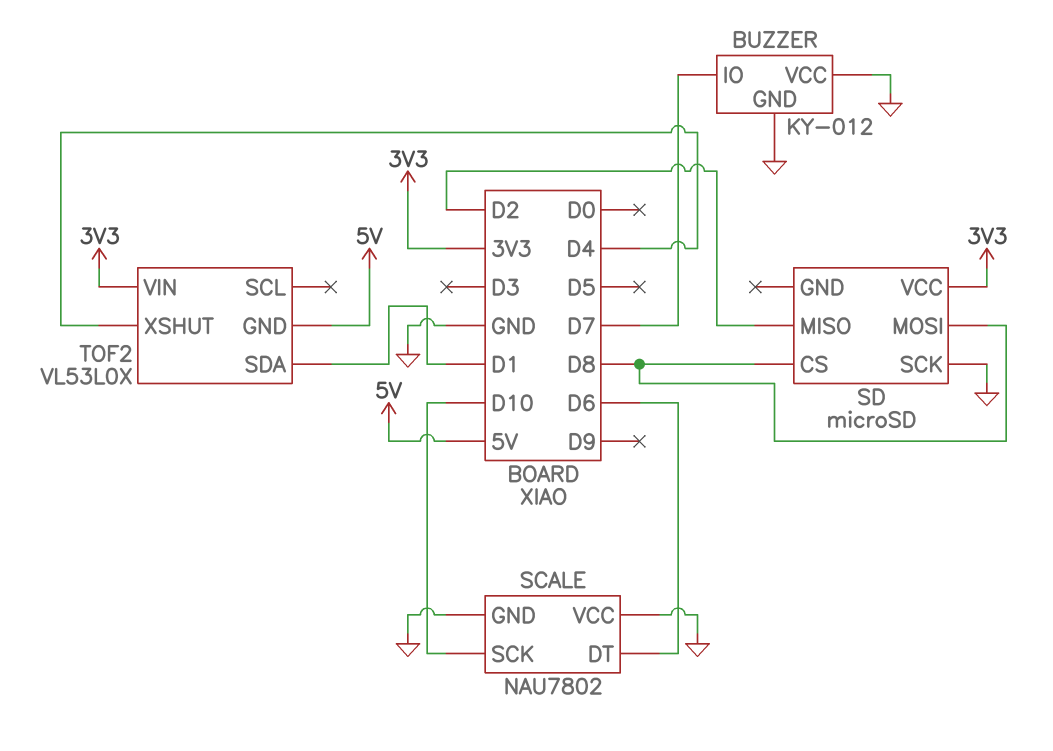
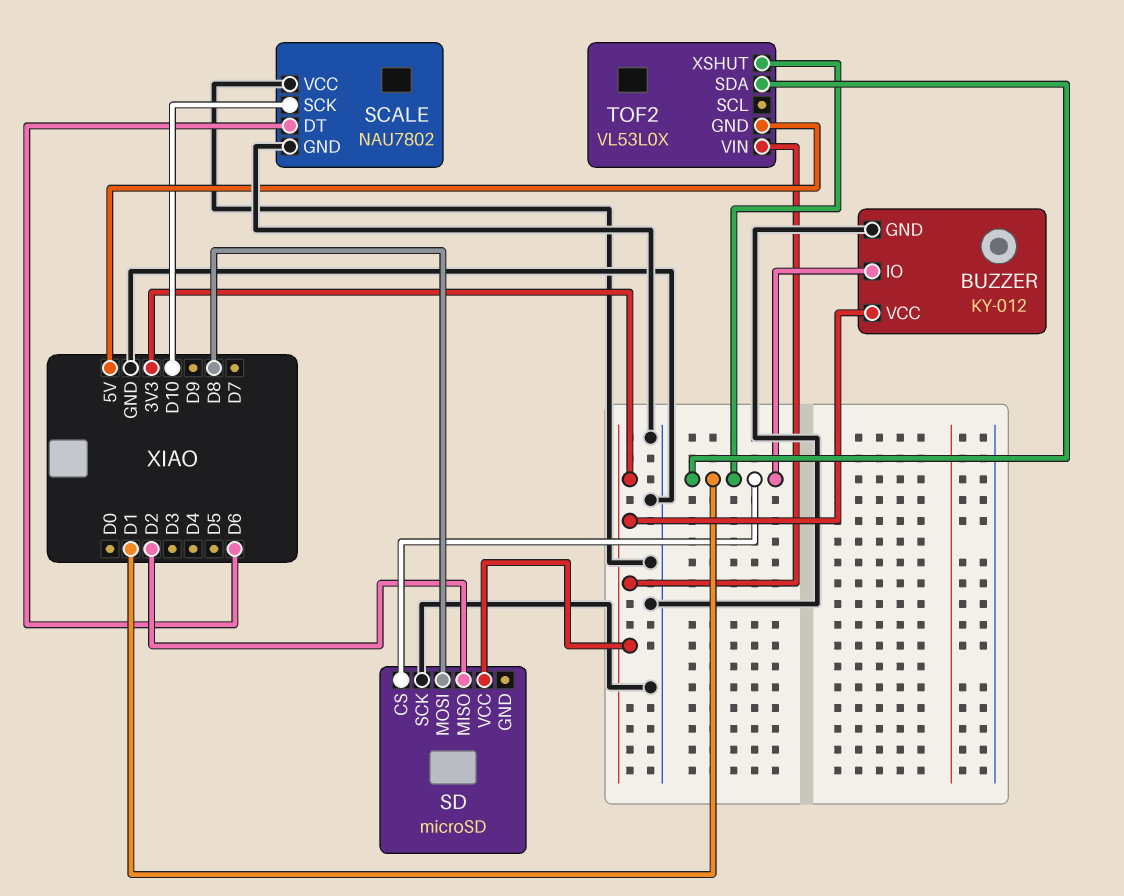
BUZZER pin IO: D7 -> D1
BUZZER pin VCC: GND -> 3V3
SD pin CS: D8 -> D1
TOF2 pin XSHUT: D4 -> D1

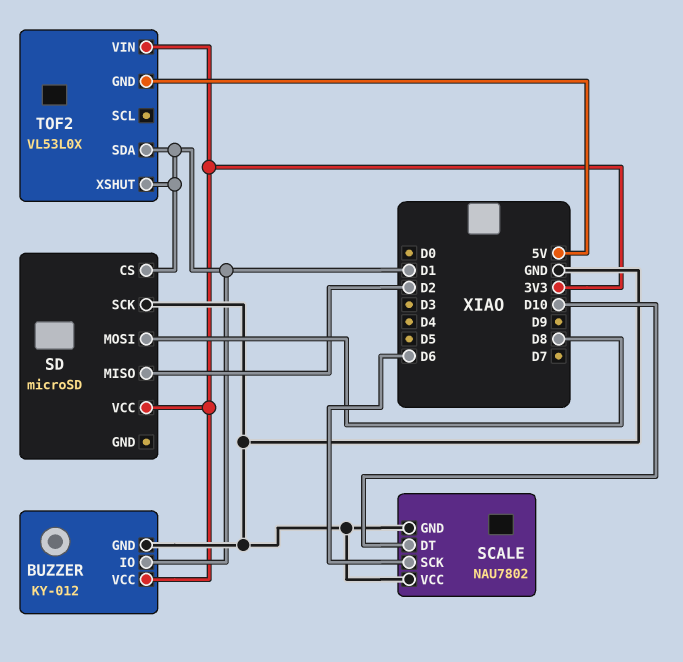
SCALE pin DT: D6 -> D10
SCALE pin SCK: D10 -> D6

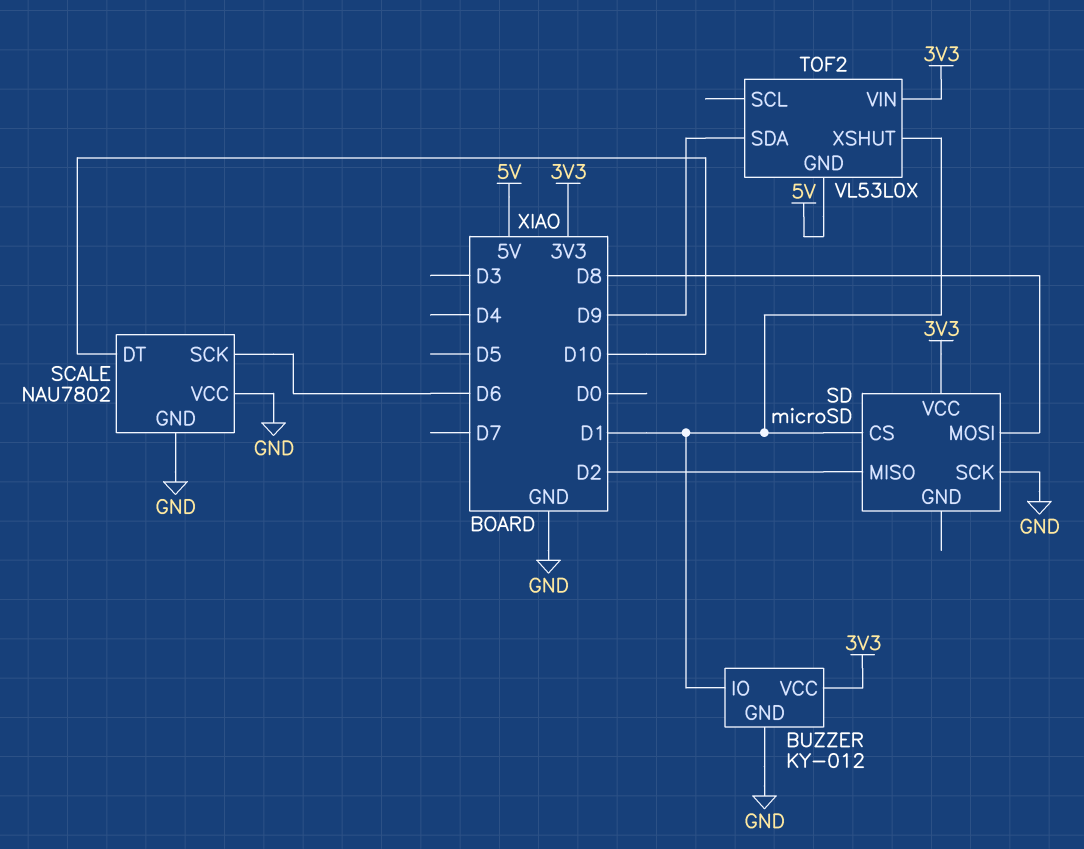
TOF2 pin SDA: D1 -> D9

